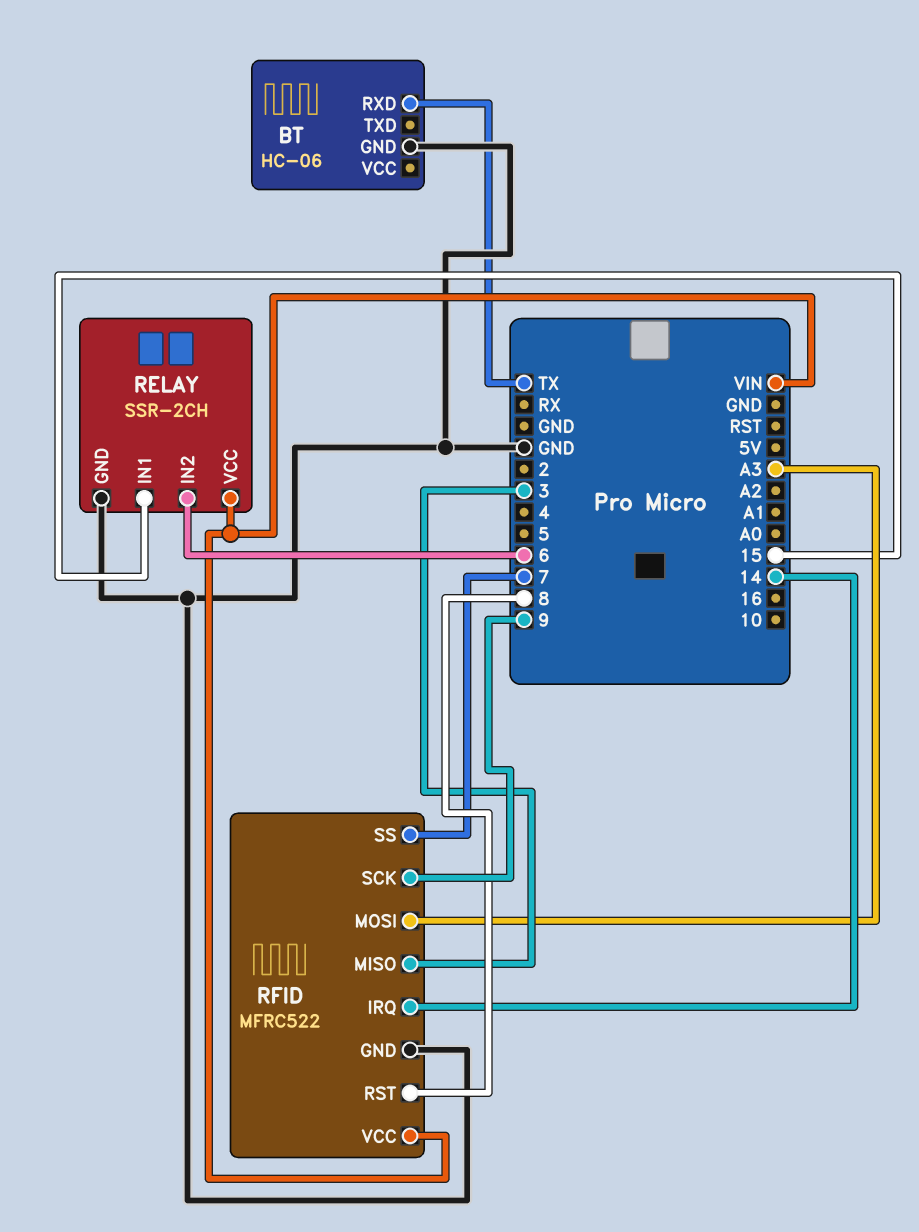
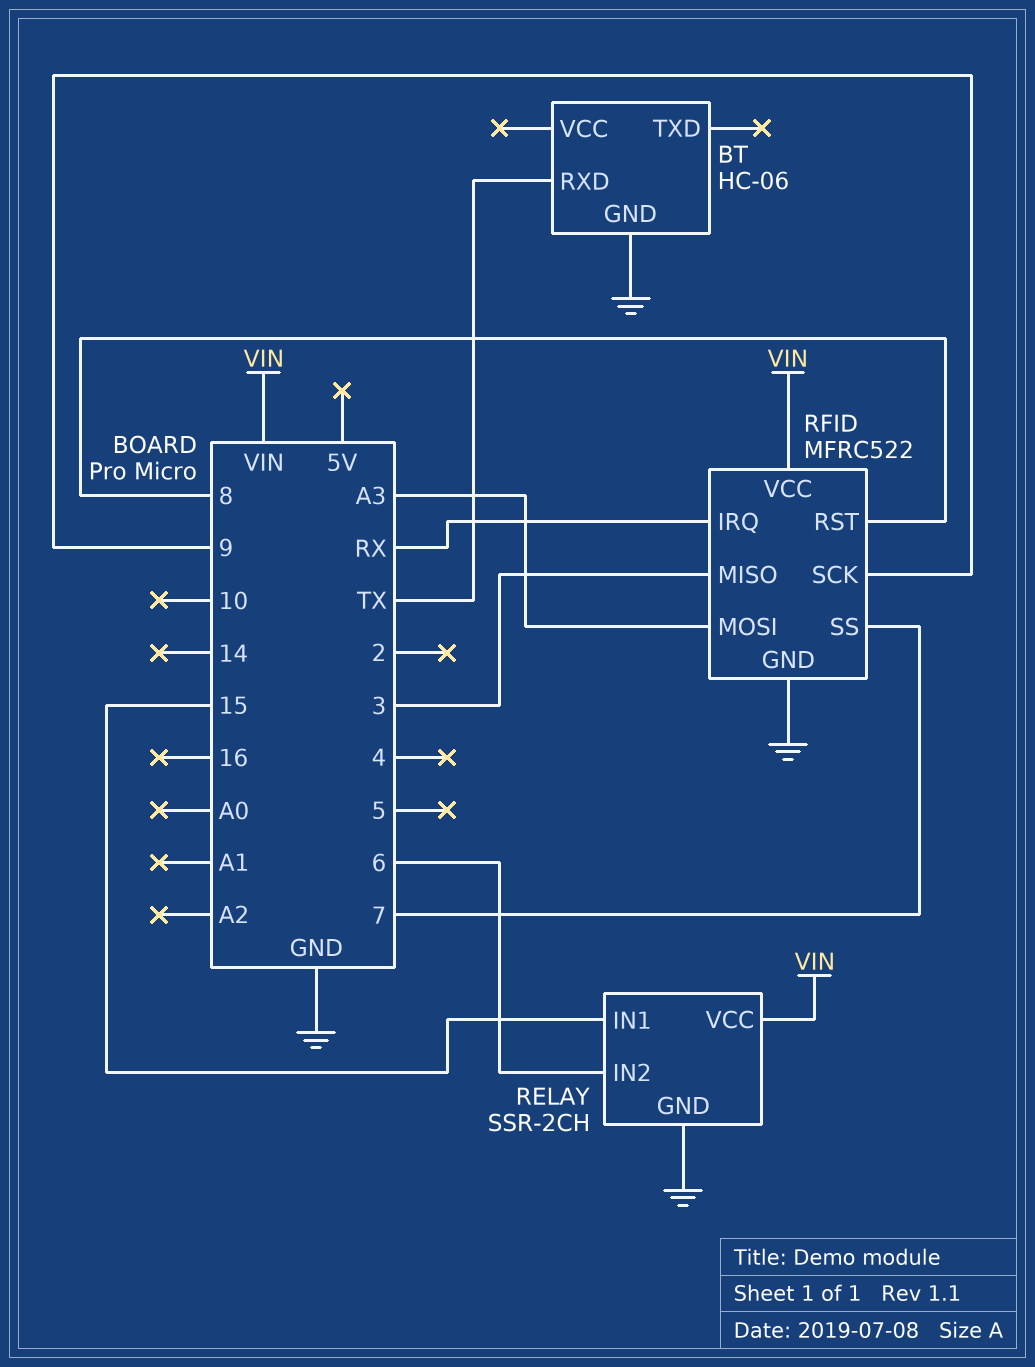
RFID pin IRQ: 14 -> RX

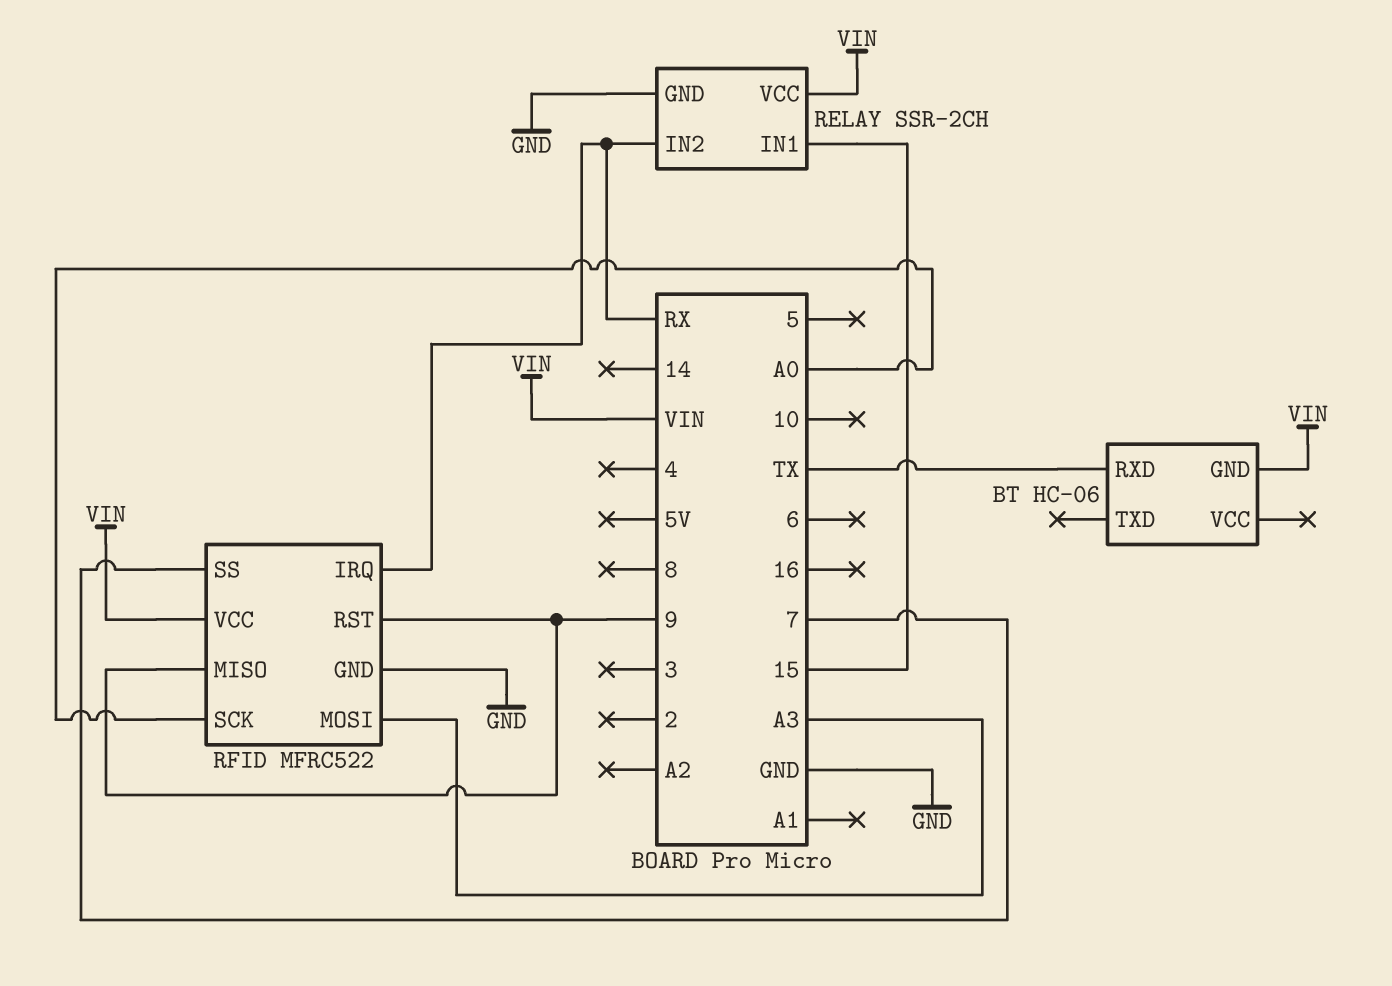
BT pin GND: GND -> VIN
RELAY pin IN2: 6 -> RX
RFID pin MISO: 3 -> 9
RFID pin RST: 8 -> 9
RFID pin SCK: 9 -> A0

